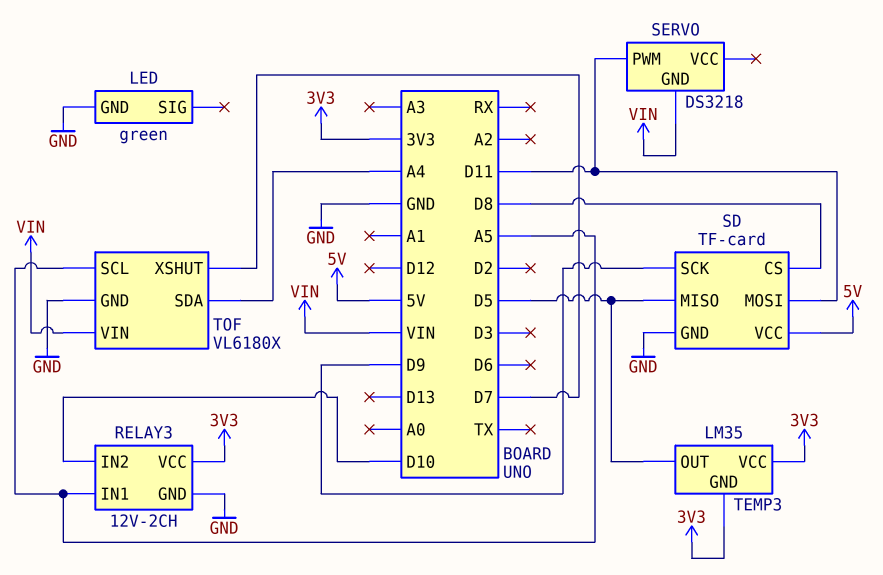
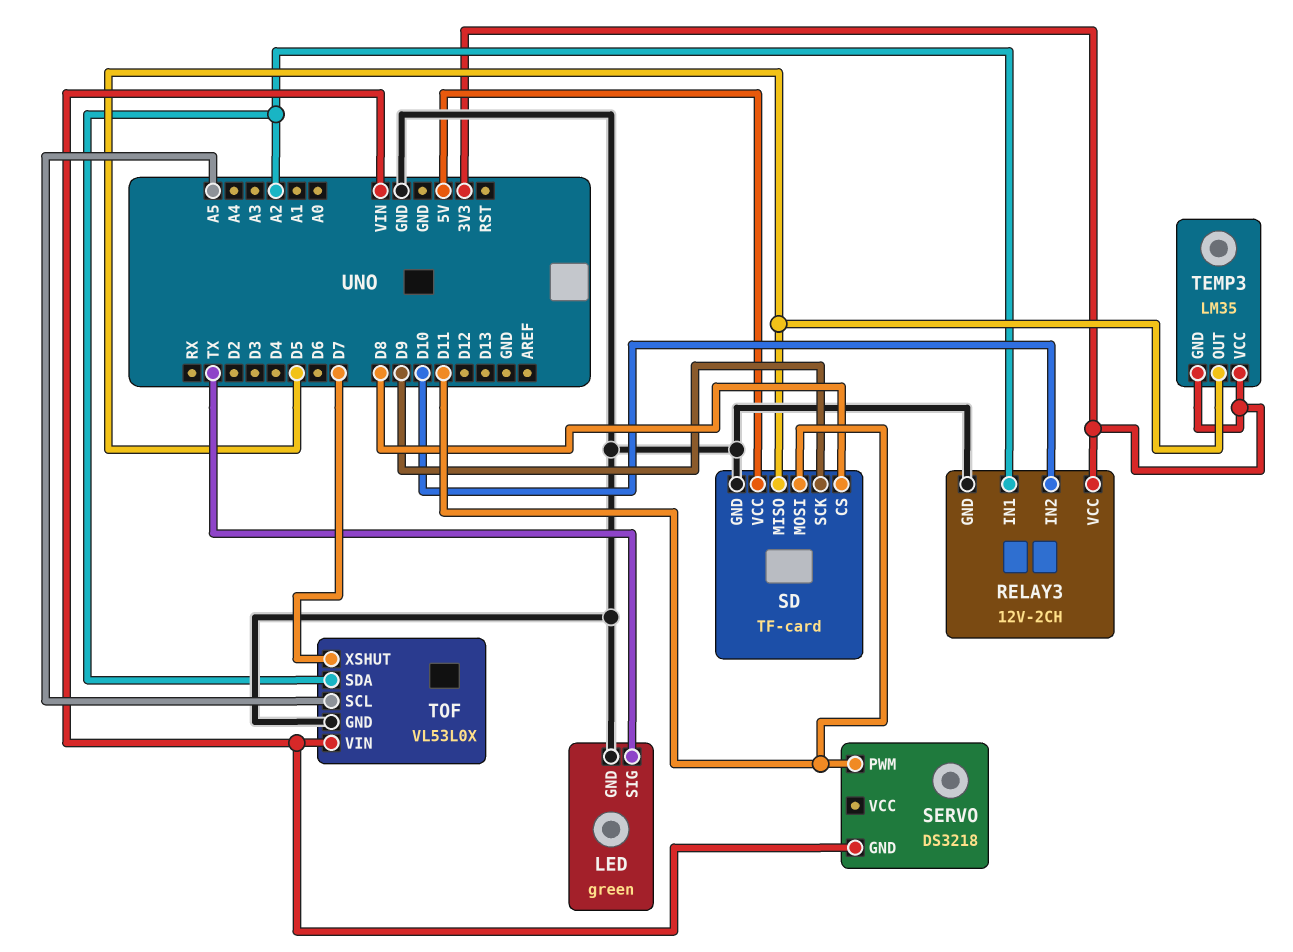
LED pin SIG: none -> TX
RELAY3 pin IN1: A5 -> A2
TOF: VL6180X -> VL53L0X
TOF pin SDA: A4 -> A2

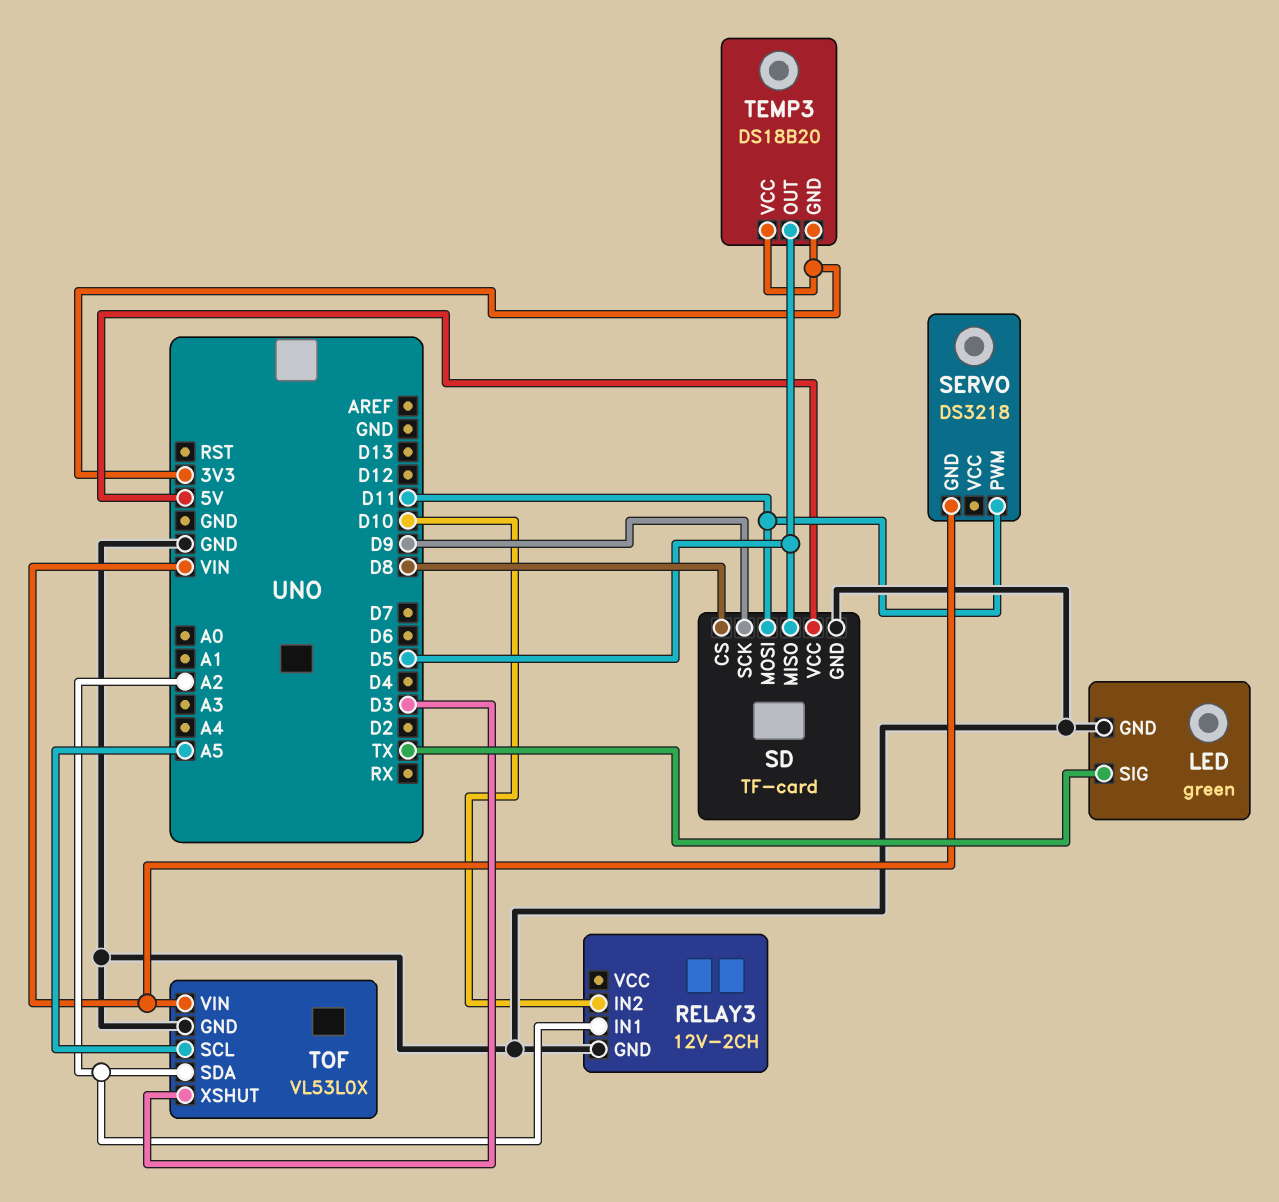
RELAY3 pin VCC: 3V3 -> none
TEMP3: LM35 -> DS18B20
TOF pin XSHUT: D7 -> D3

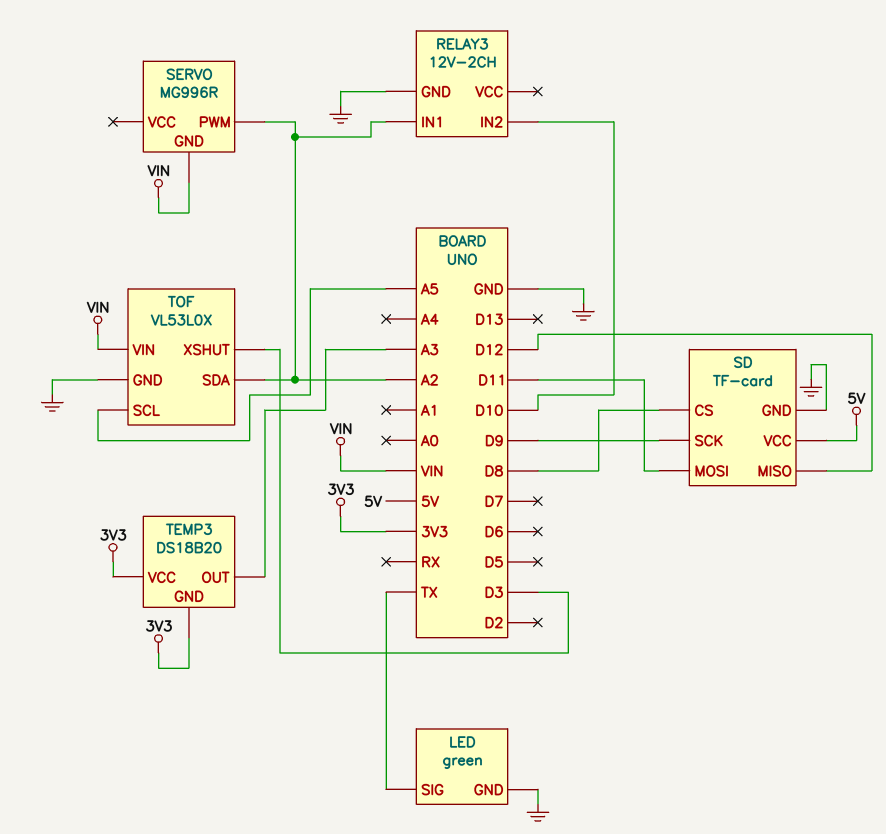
SD pin MISO: D5 -> D12
SERVO: DS3218 -> MG996R
SERVO pin PWM: D11 -> A2
TEMP3 pin OUT: D5 -> A3

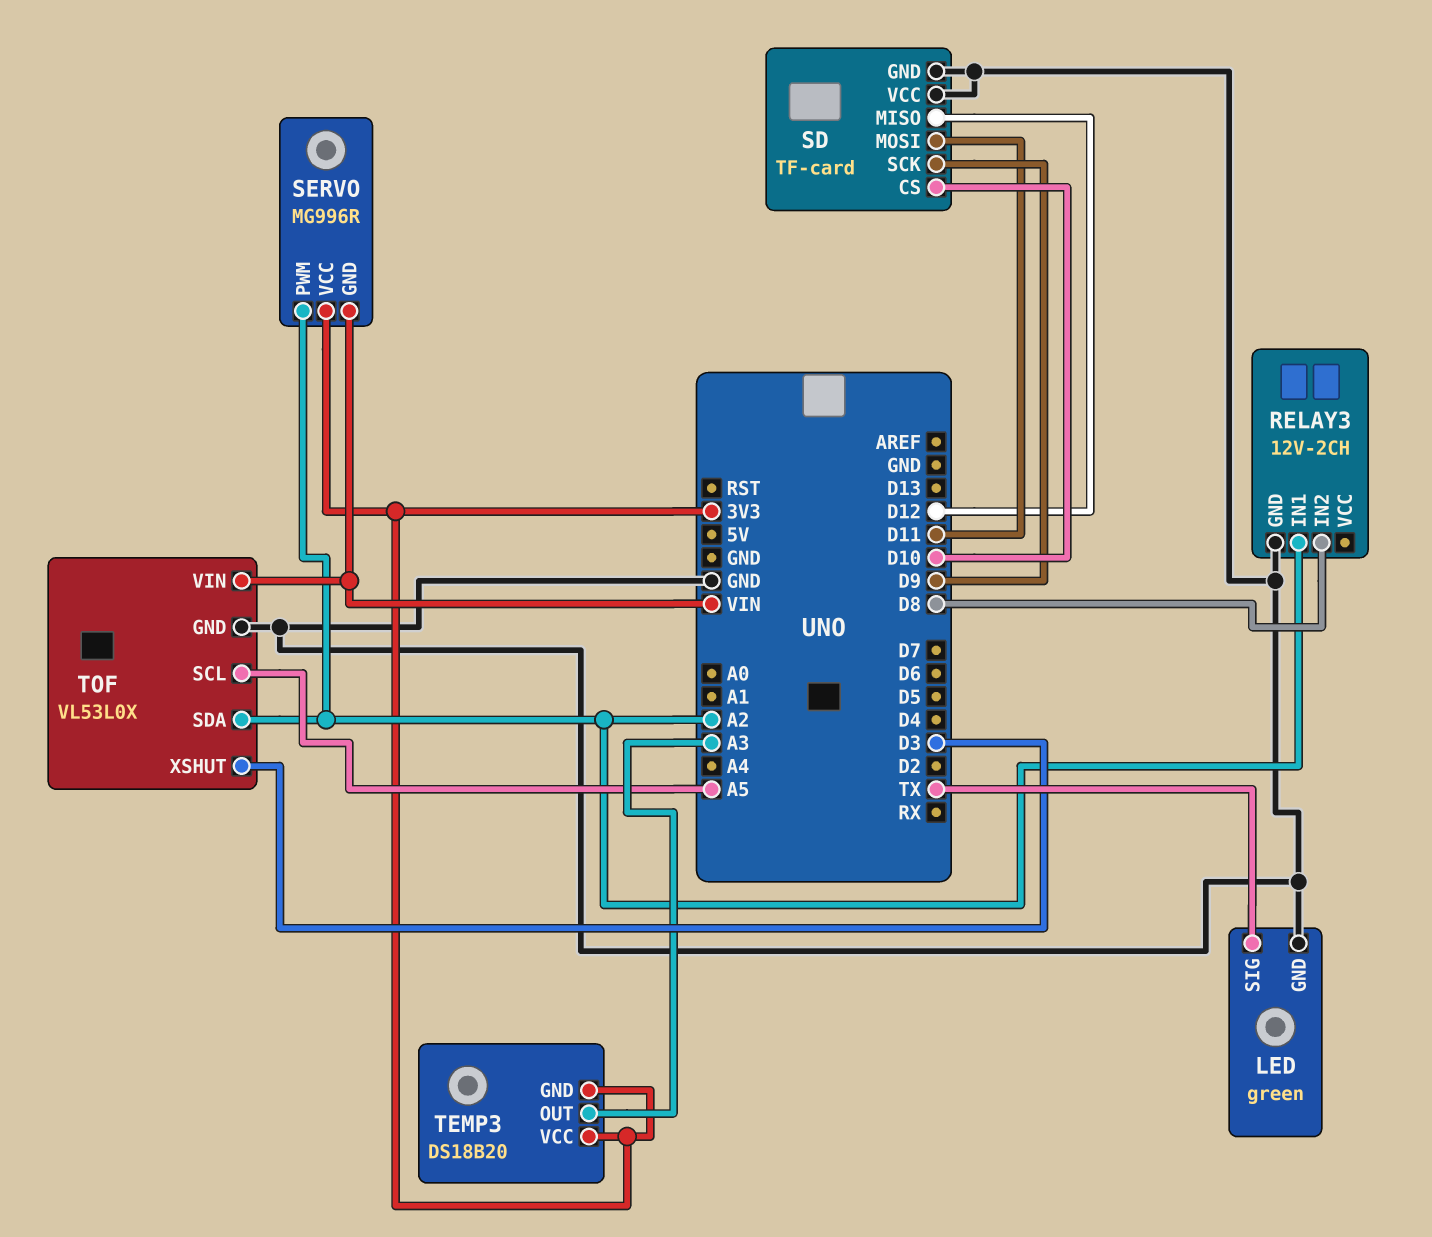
RELAY3 pin IN2: D10 -> D8
SD pin CS: D8 -> D10
SD pin VCC: 5V -> GND
SERVO pin VCC: none -> 3V3

